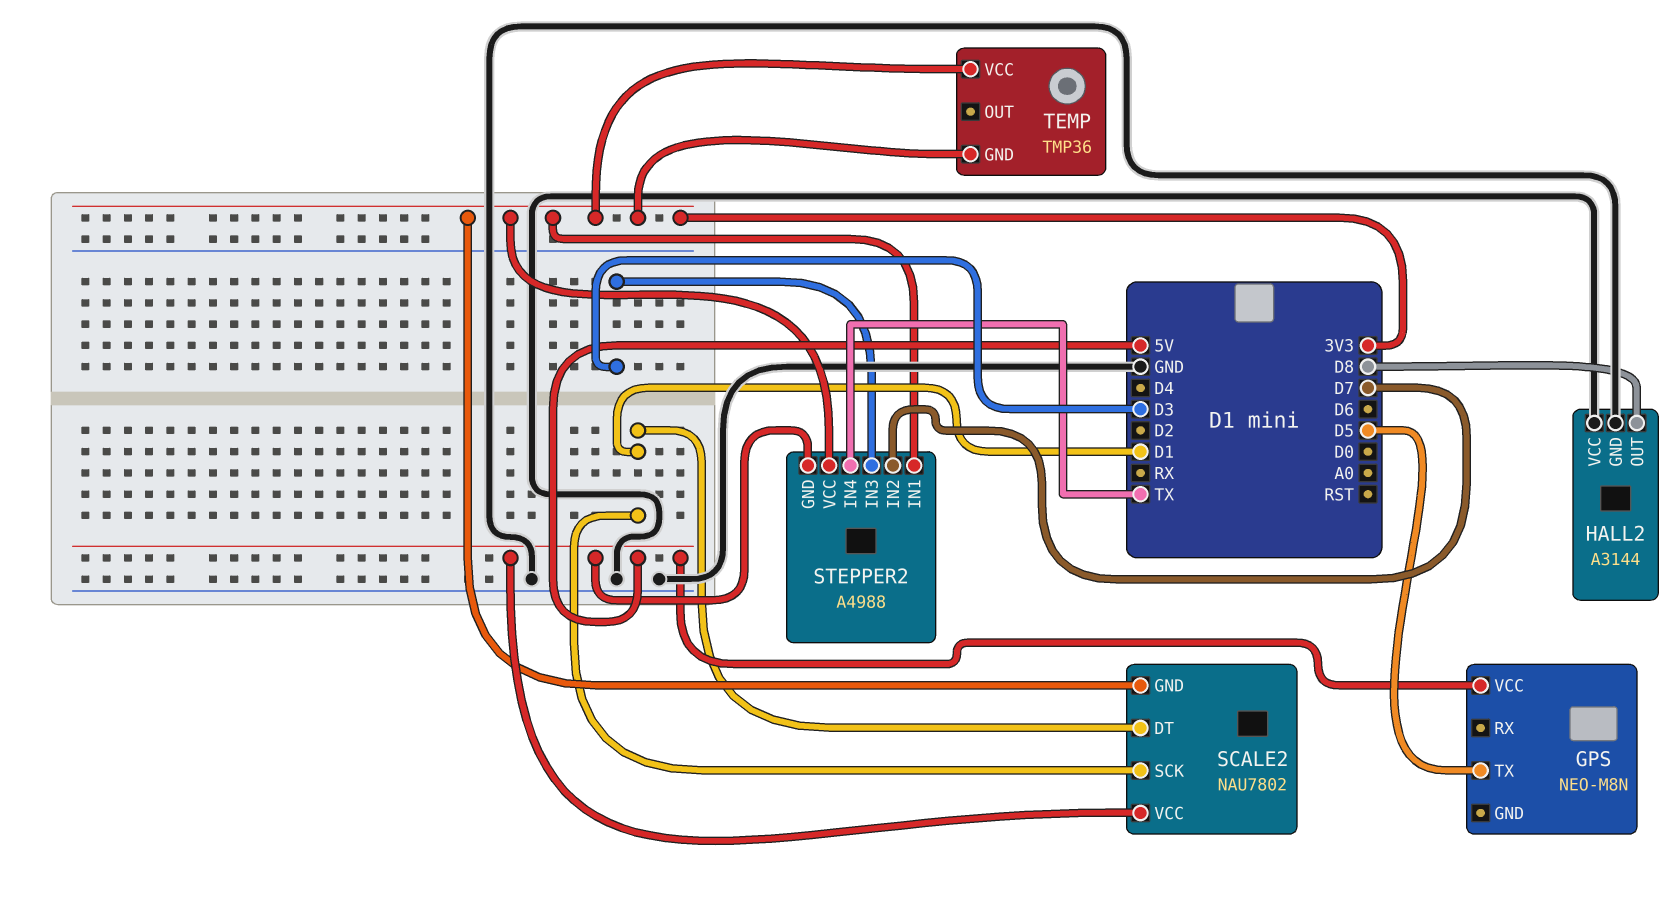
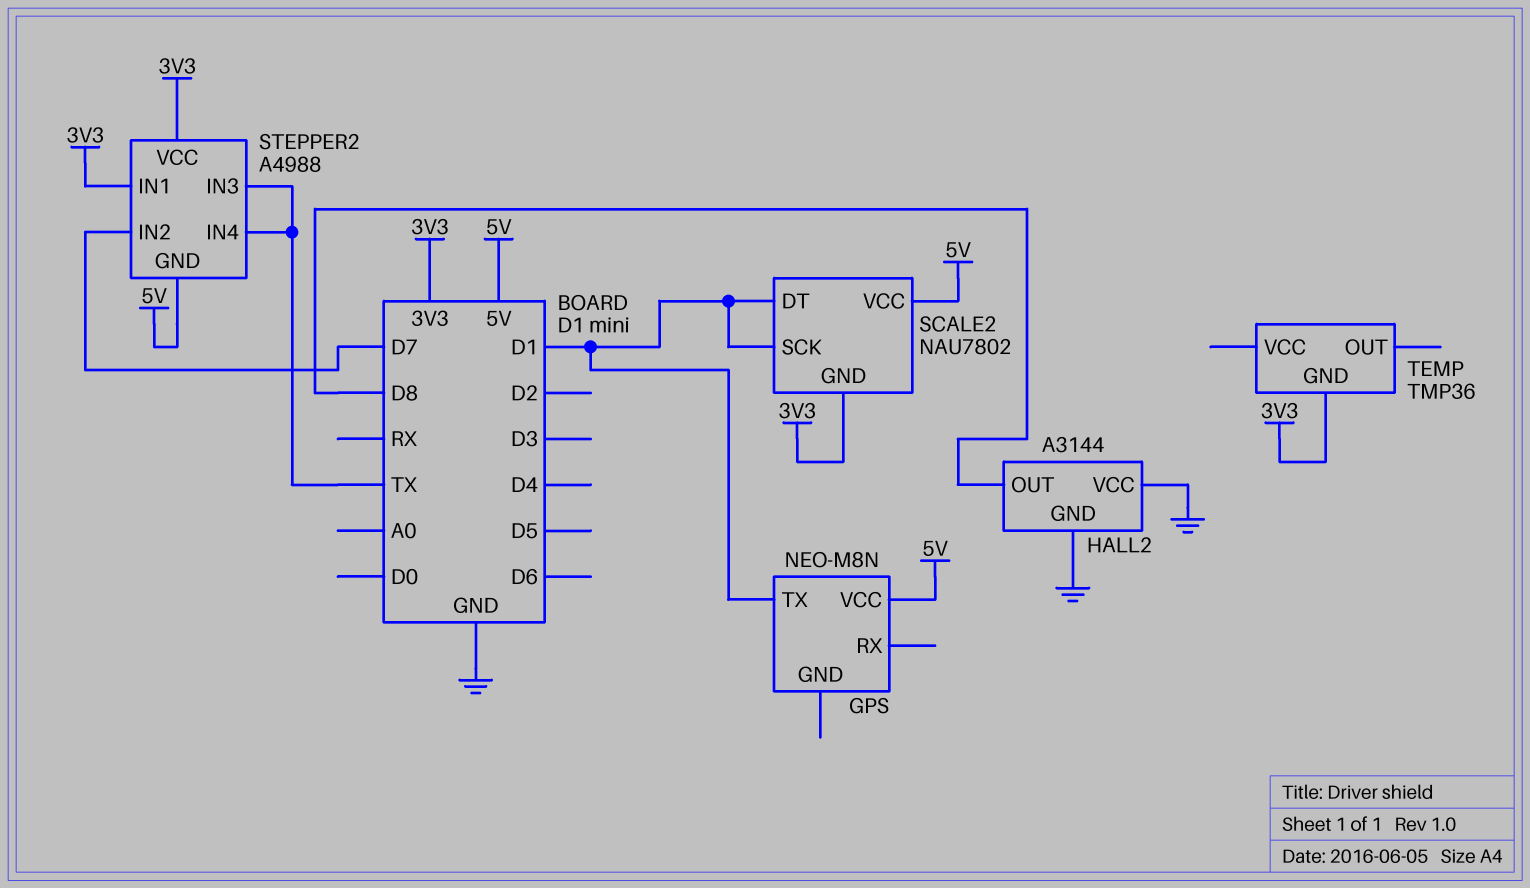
GPS pin TX: D5 -> D1
STEPPER2 pin IN3: D3 -> TX
TEMP pin VCC: 3V3 -> none

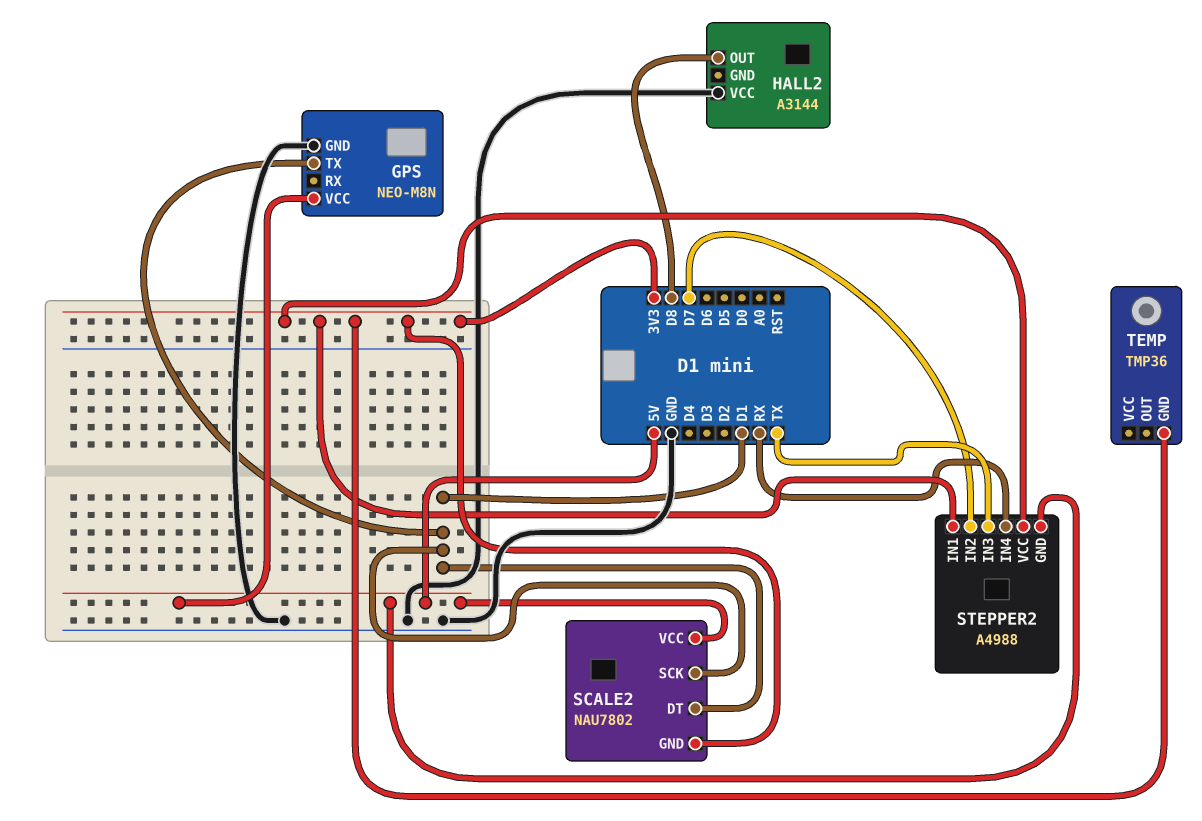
GPS pin GND: none -> GND
HALL2 pin GND: GND -> none
STEPPER2 pin IN4: TX -> RX

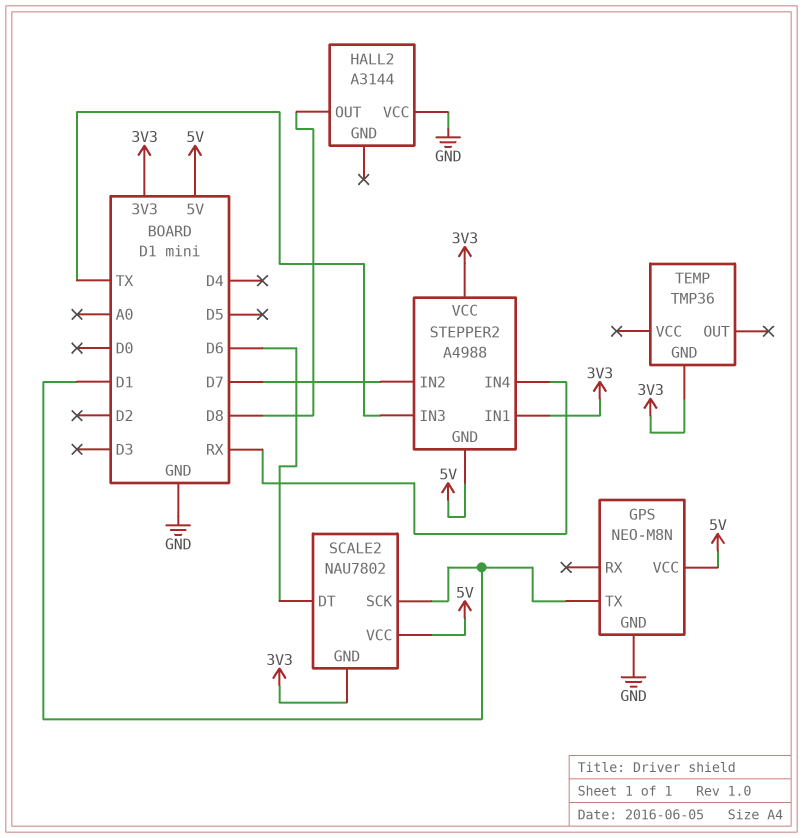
SCALE2 pin DT: D1 -> D6

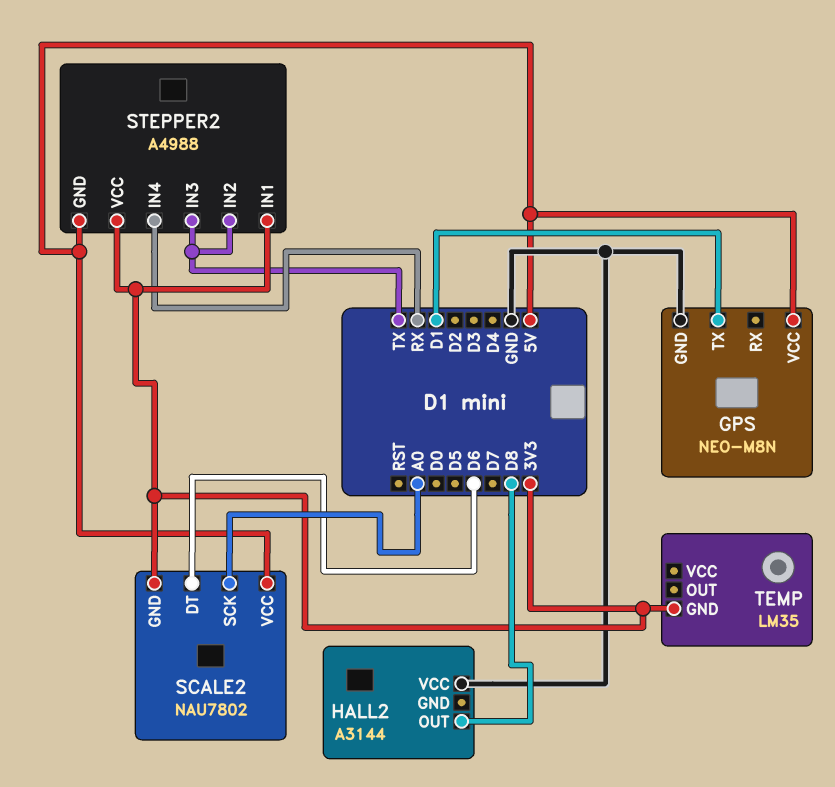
SCALE2 pin SCK: D1 -> A0
STEPPER2 pin IN2: D7 -> TX
TEMP: TMP36 -> LM35

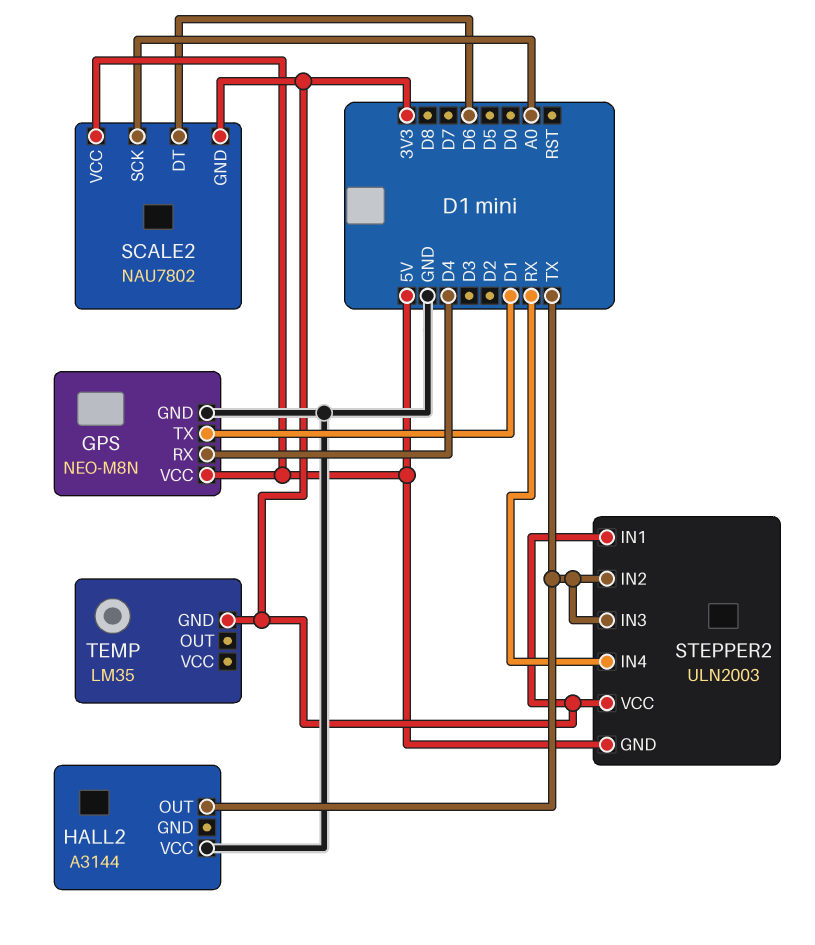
GPS pin RX: none -> D4
HALL2 pin OUT: D8 -> TX
STEPPER2: A4988 -> ULN2003

